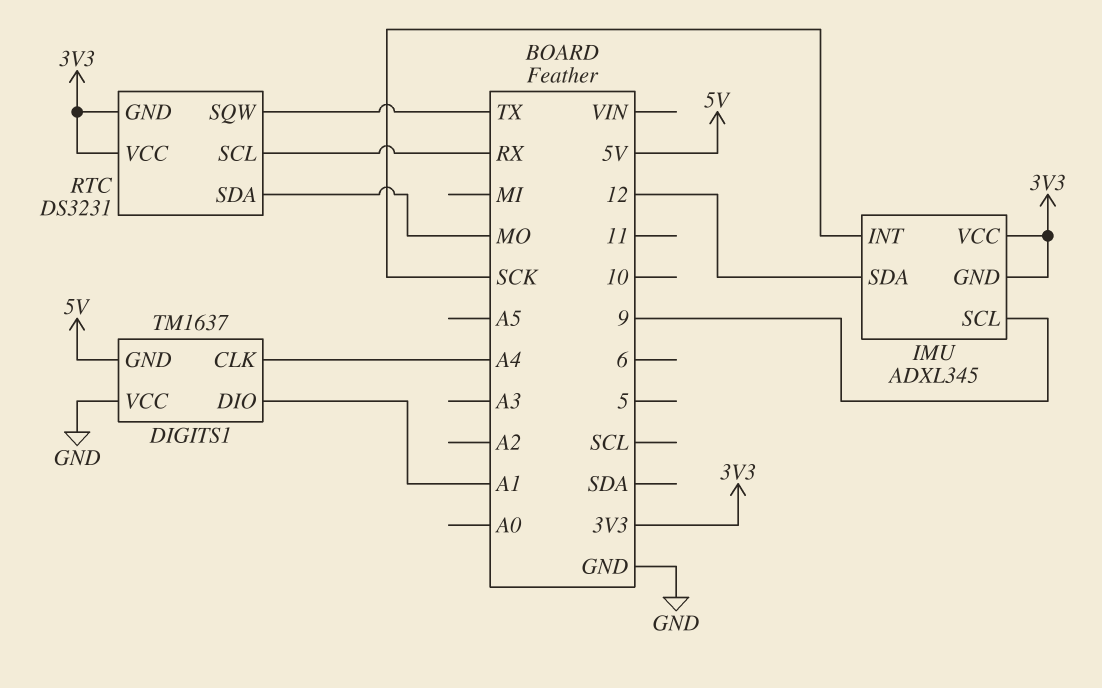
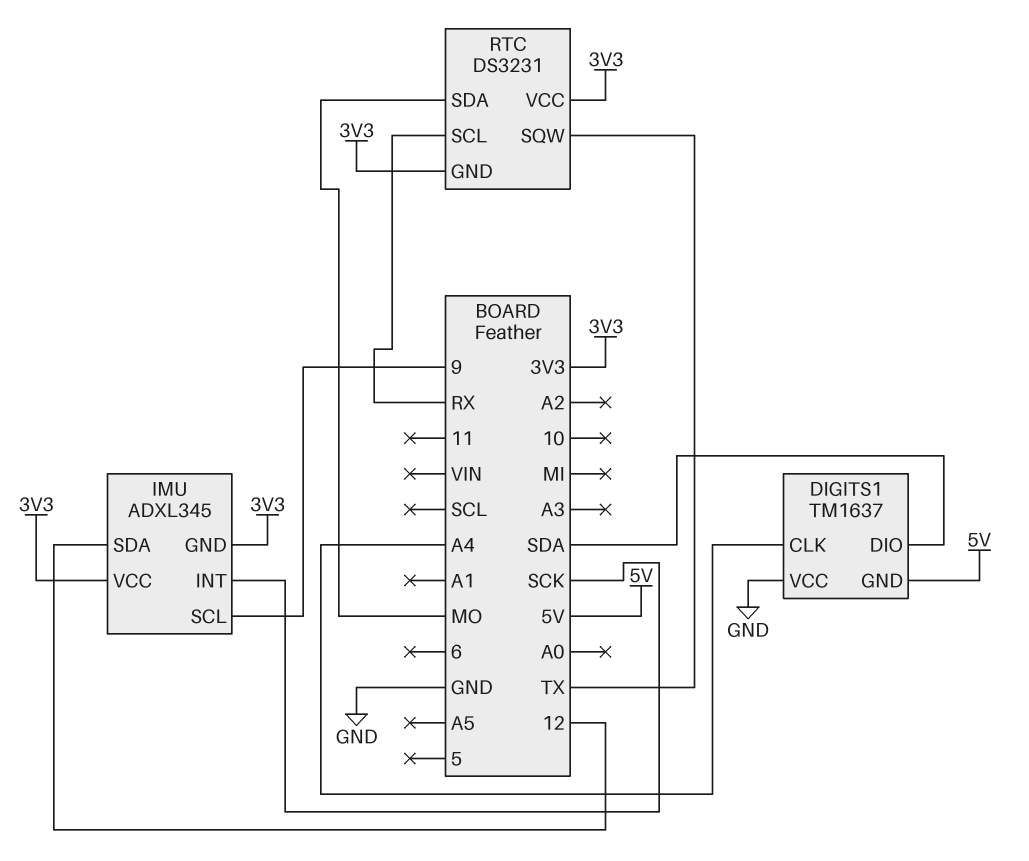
DIGITS1 pin DIO: A1 -> SDA

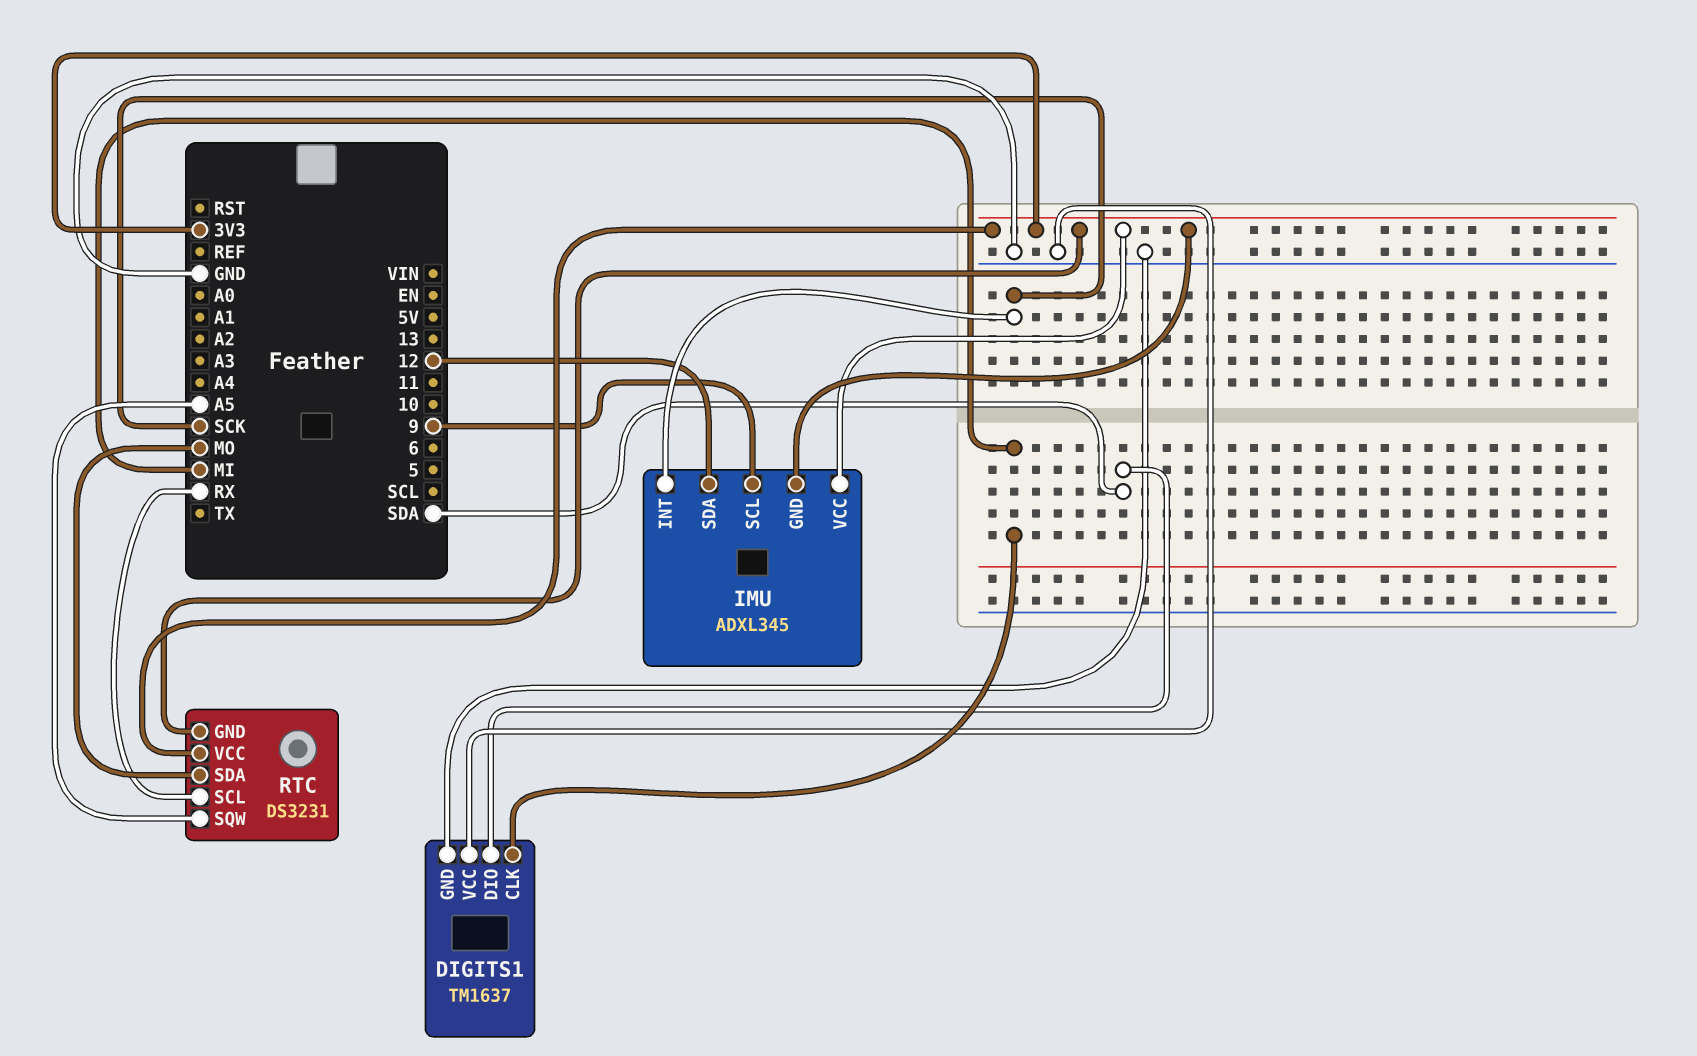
DIGITS1 pin CLK: A4 -> MI
DIGITS1 pin GND: 5V -> GND
RTC pin SQW: TX -> A5

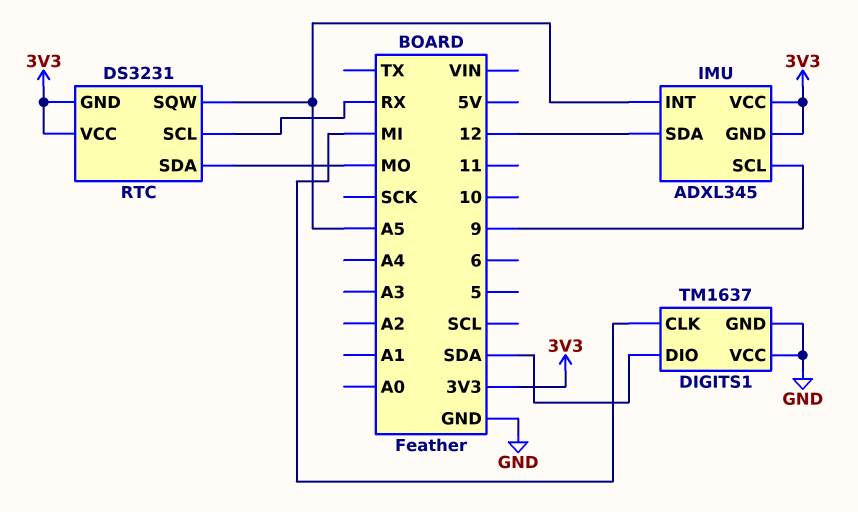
IMU pin INT: SCK -> A5

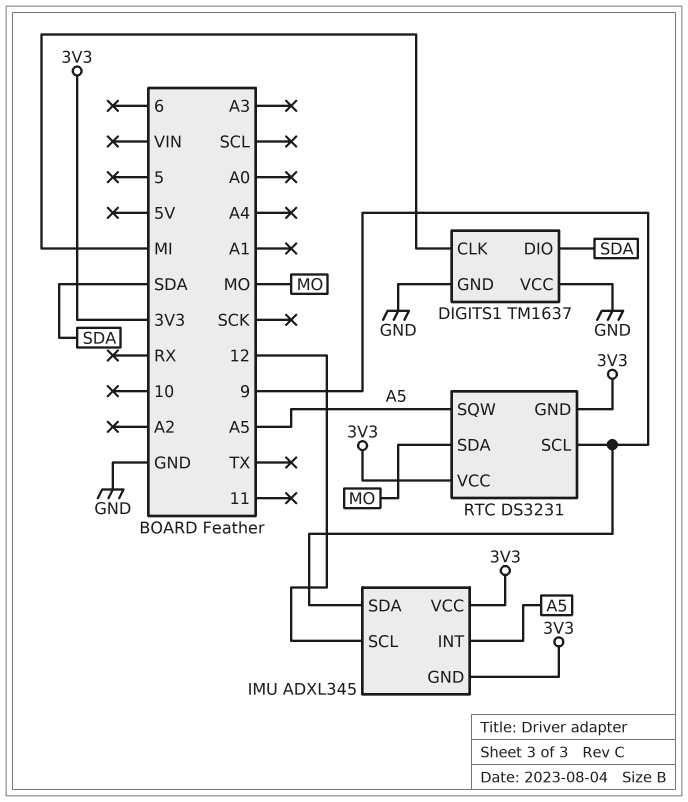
IMU pin SCL: 9 -> 12
IMU pin SDA: 12 -> 9
RTC pin SCL: RX -> 9

